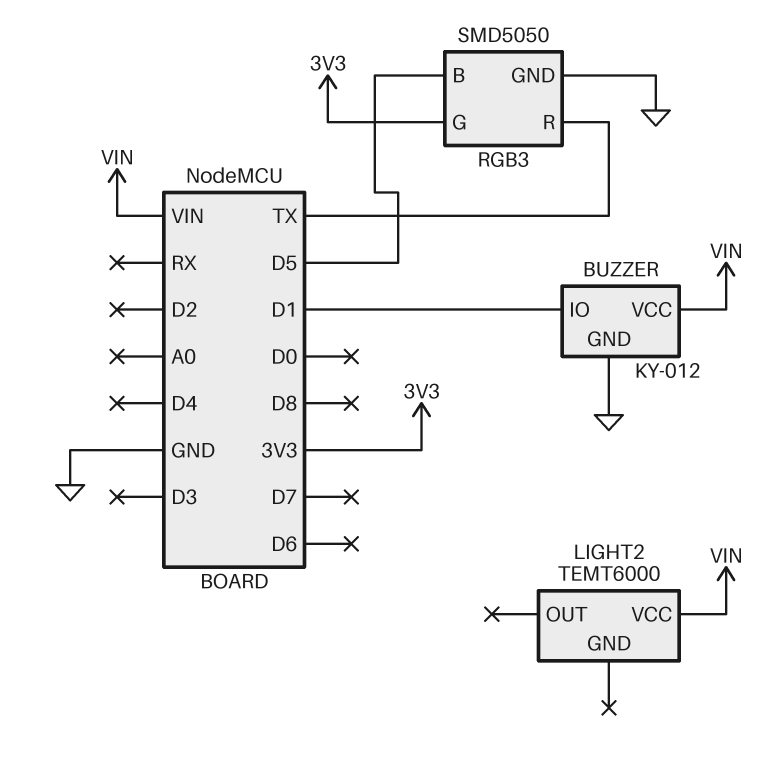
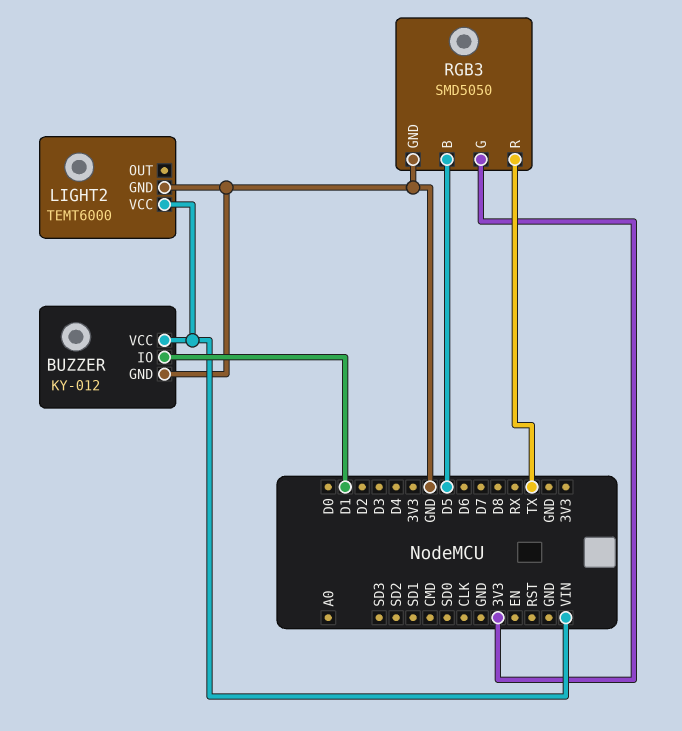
LIGHT2 pin GND: none -> GND

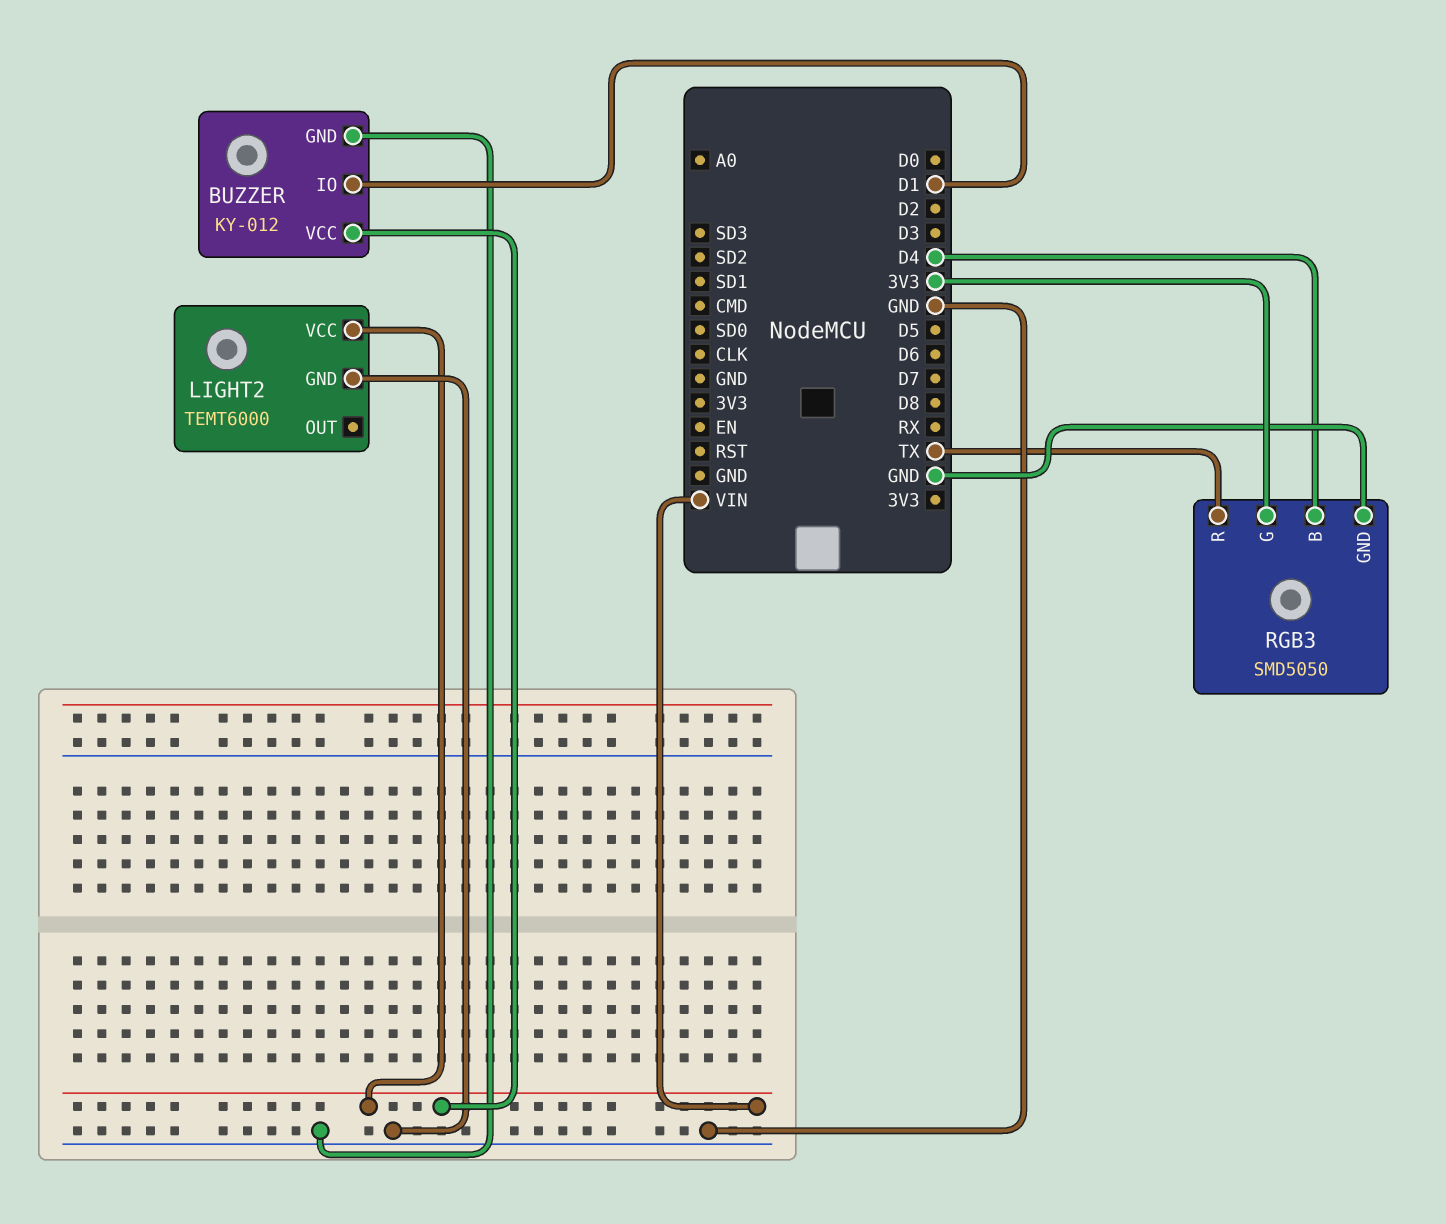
RGB3 pin B: D5 -> D4

